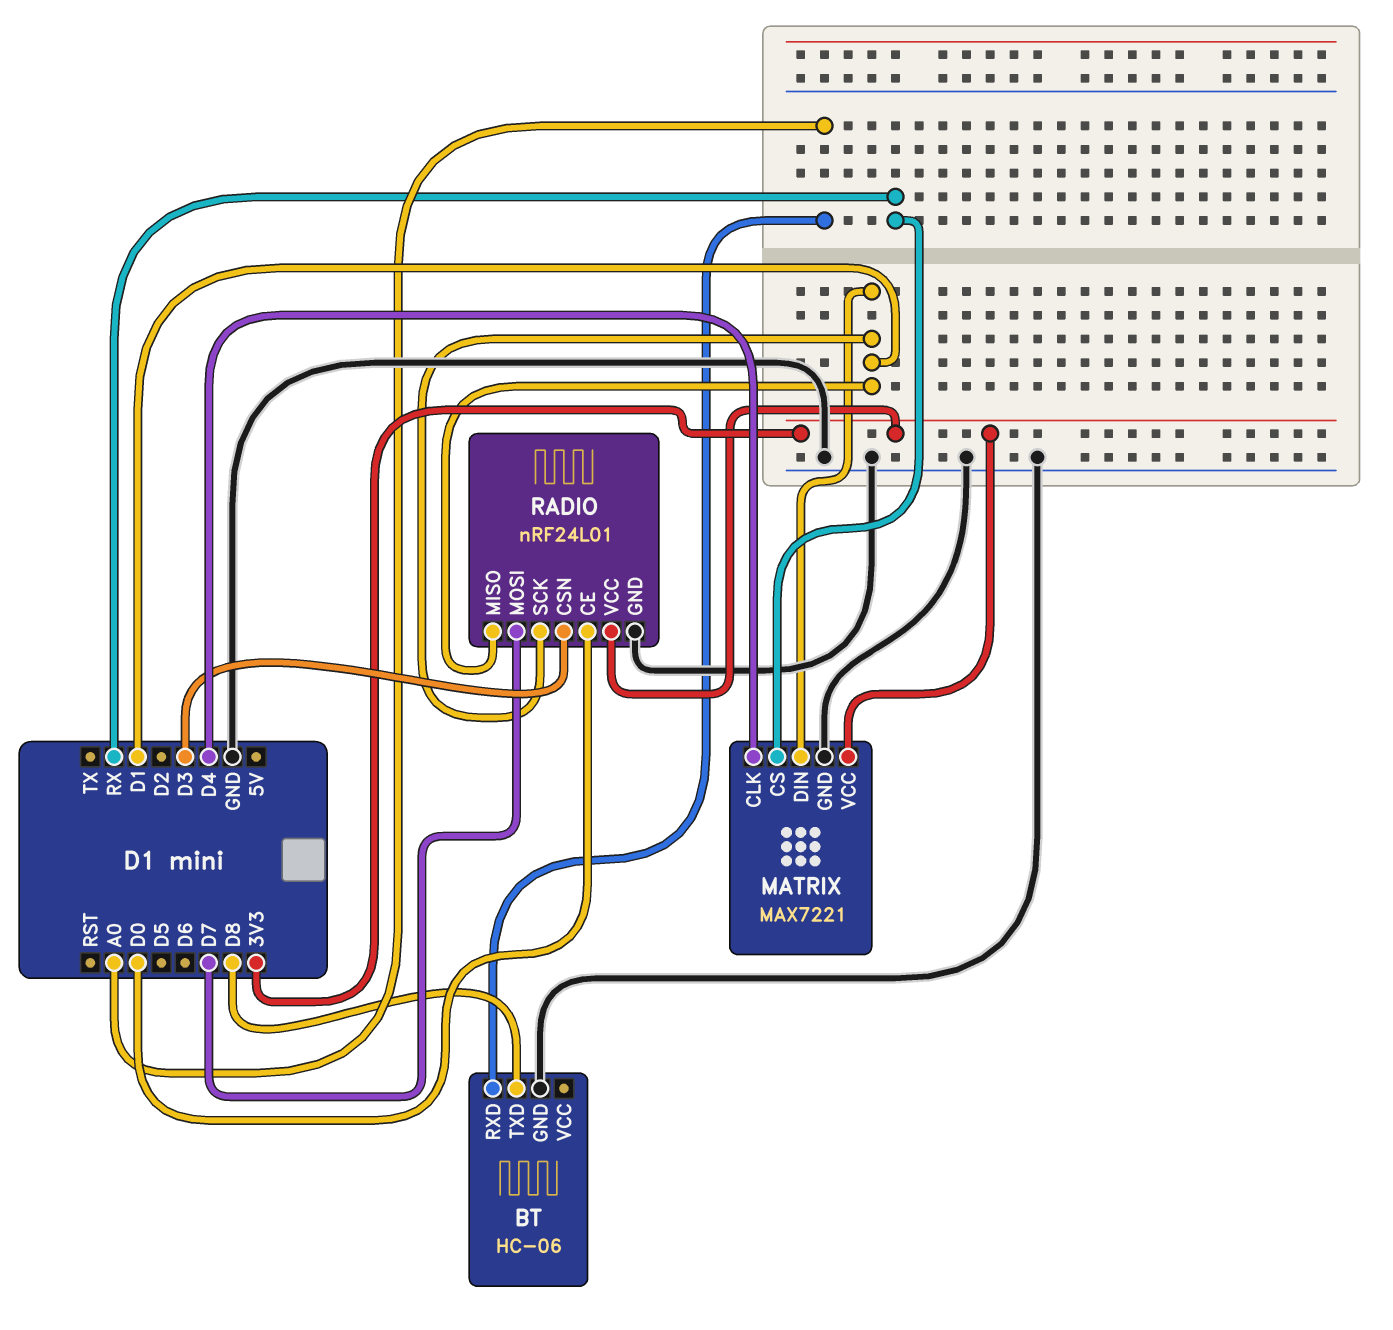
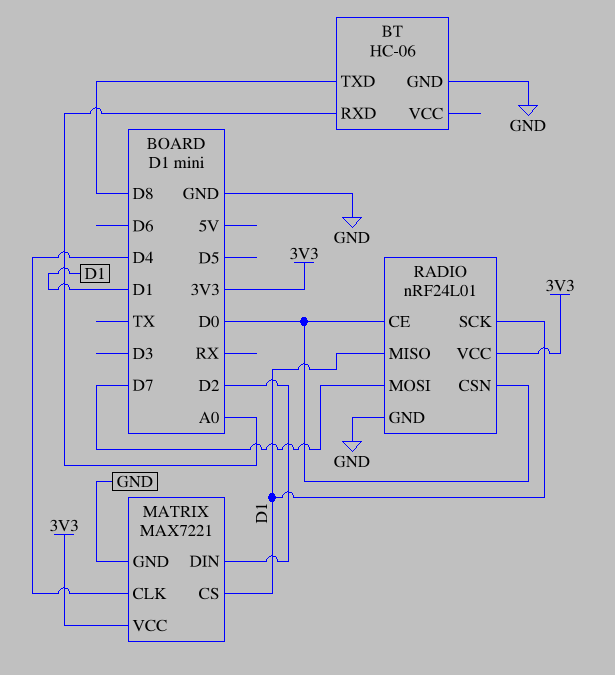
MATRIX pin CS: RX -> D1
MATRIX pin DIN: D1 -> D2
RADIO pin CSN: D3 -> D0

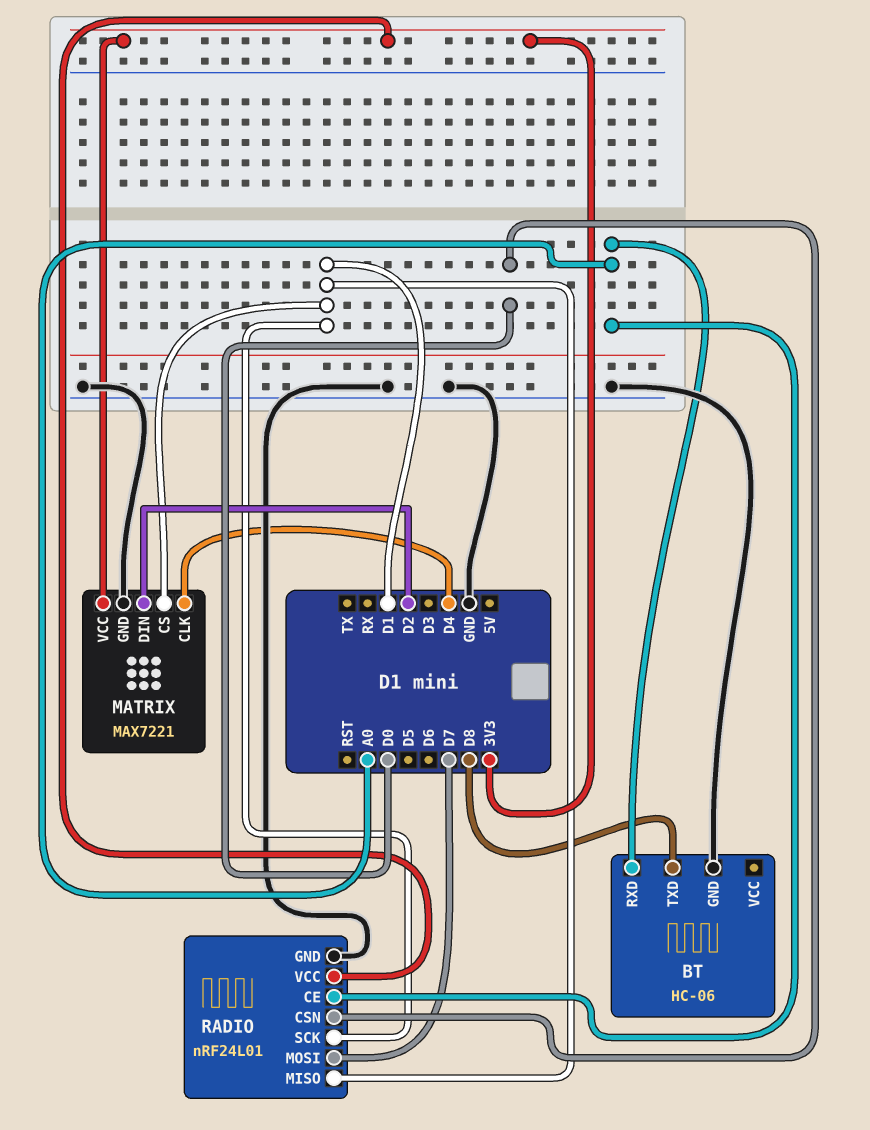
RADIO pin CE: D0 -> A0

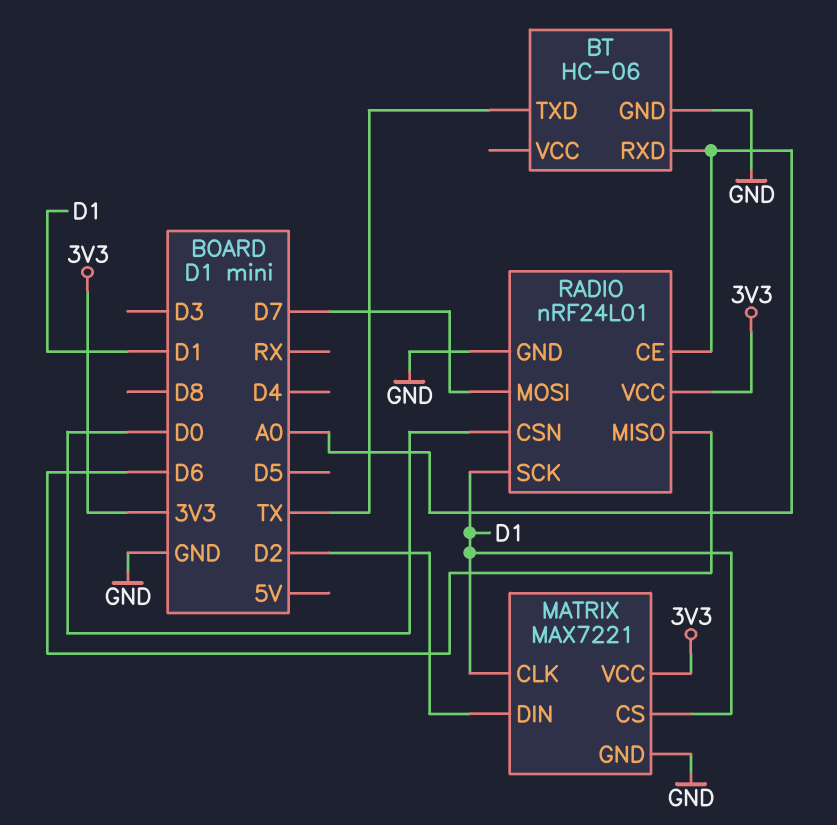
BT pin TXD: D8 -> TX
MATRIX pin CLK: D4 -> D1
RADIO pin MISO: D1 -> D6

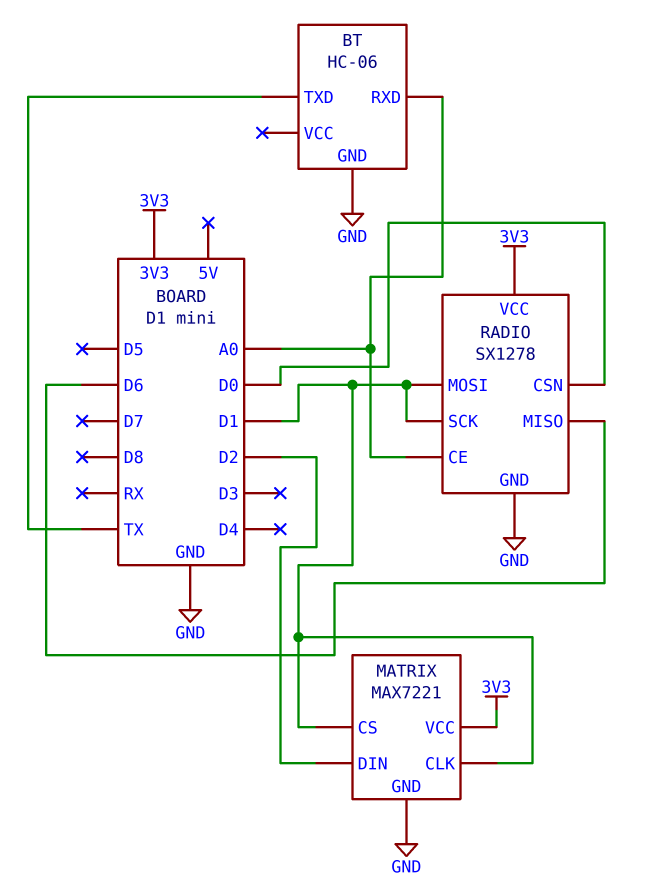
RADIO: nRF24L01 -> SX1278
RADIO pin MOSI: D7 -> D1

